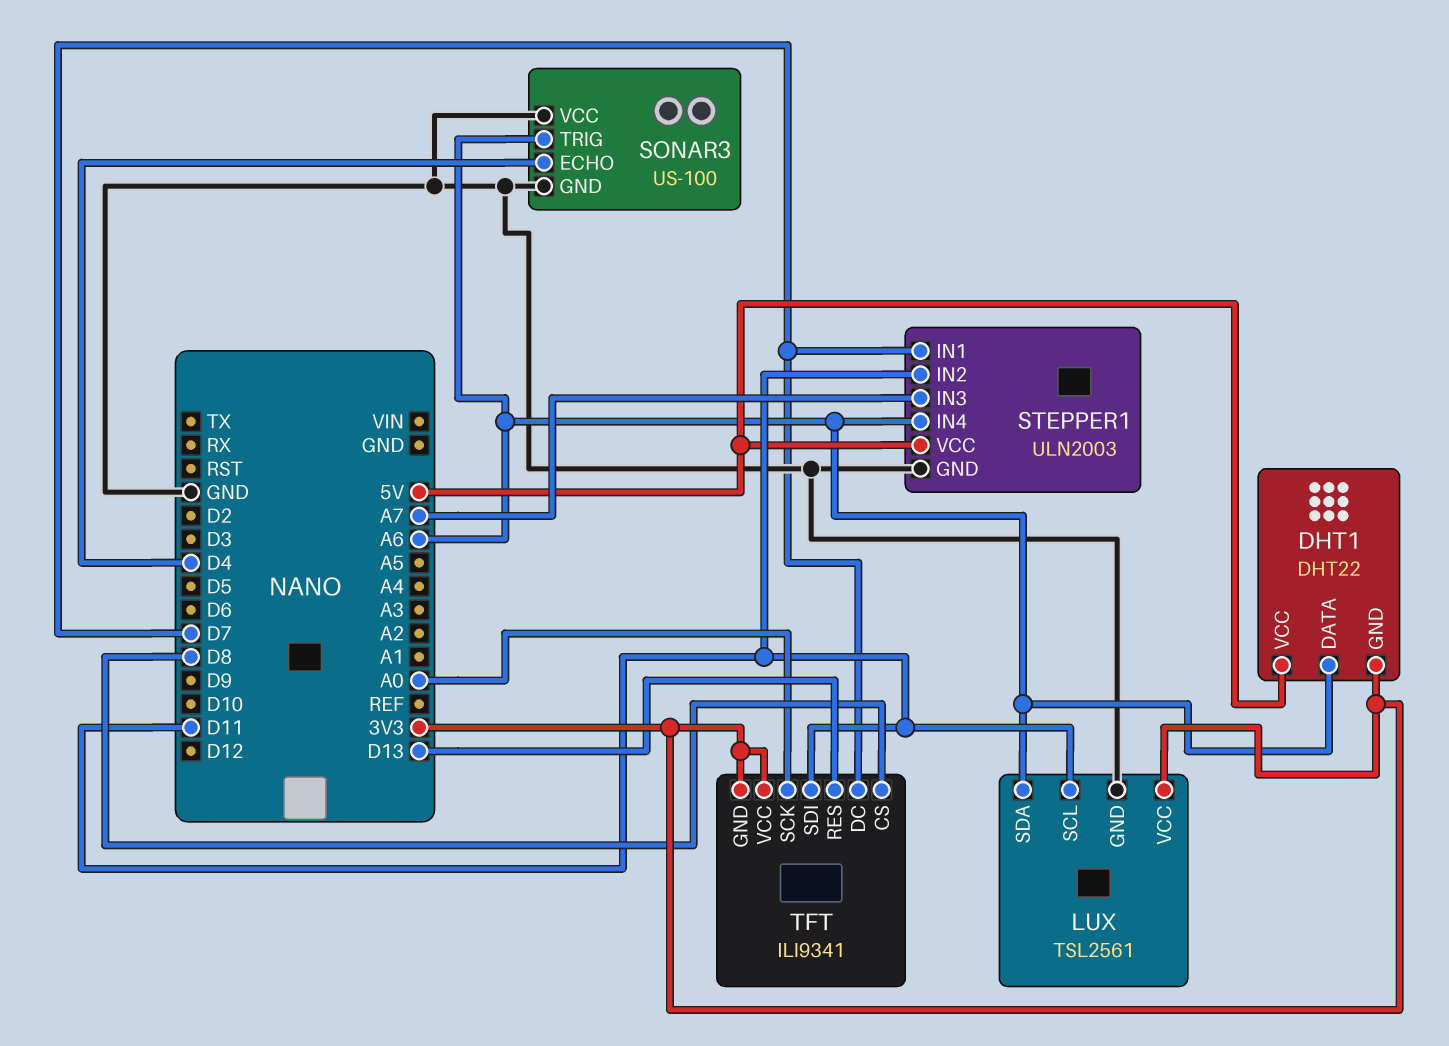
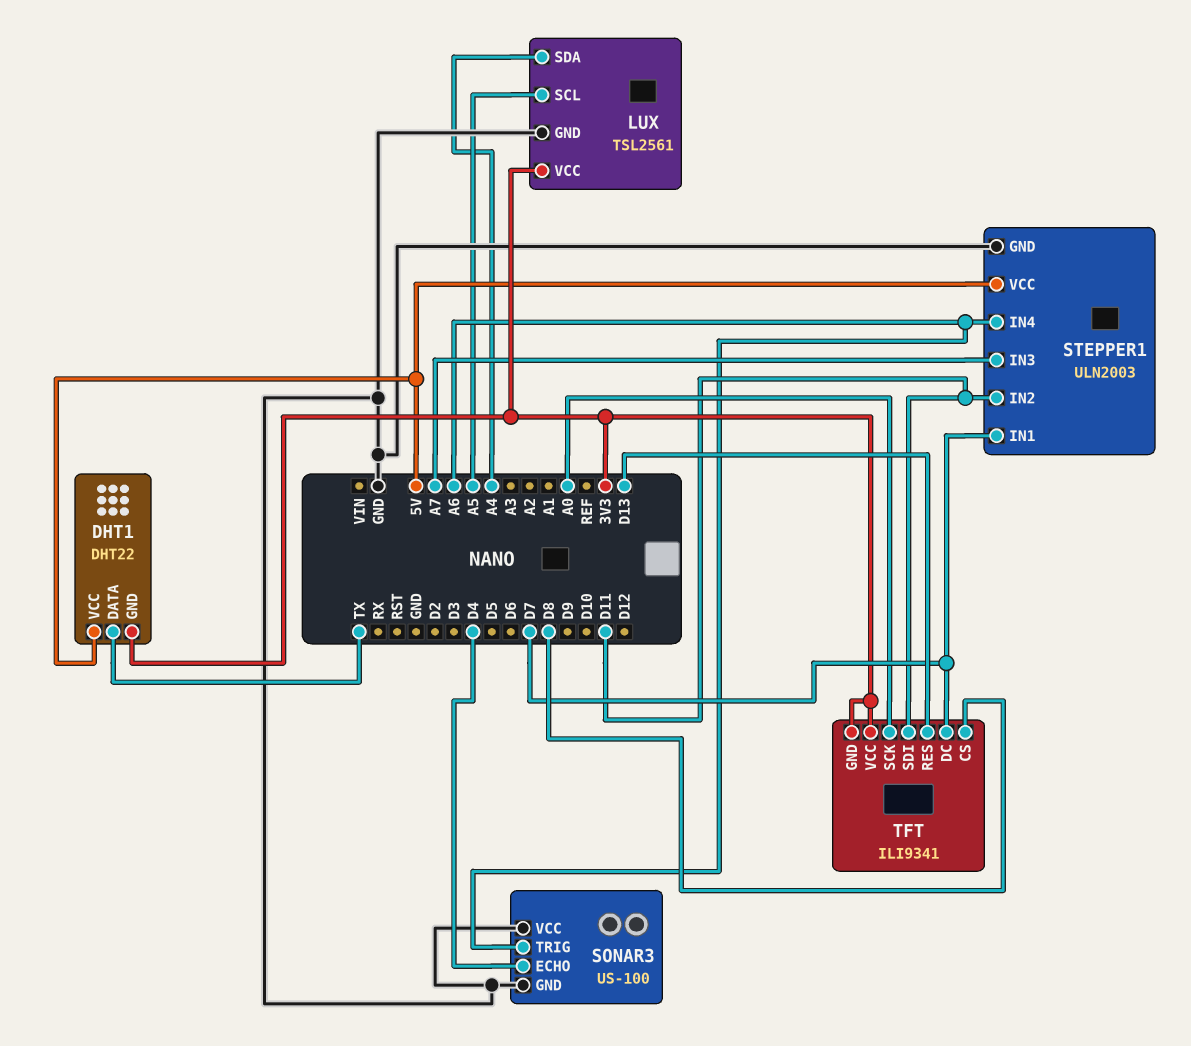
DHT1 pin DATA: A6 -> TX
LUX pin SCL: D11 -> A5
LUX pin SDA: A6 -> A4

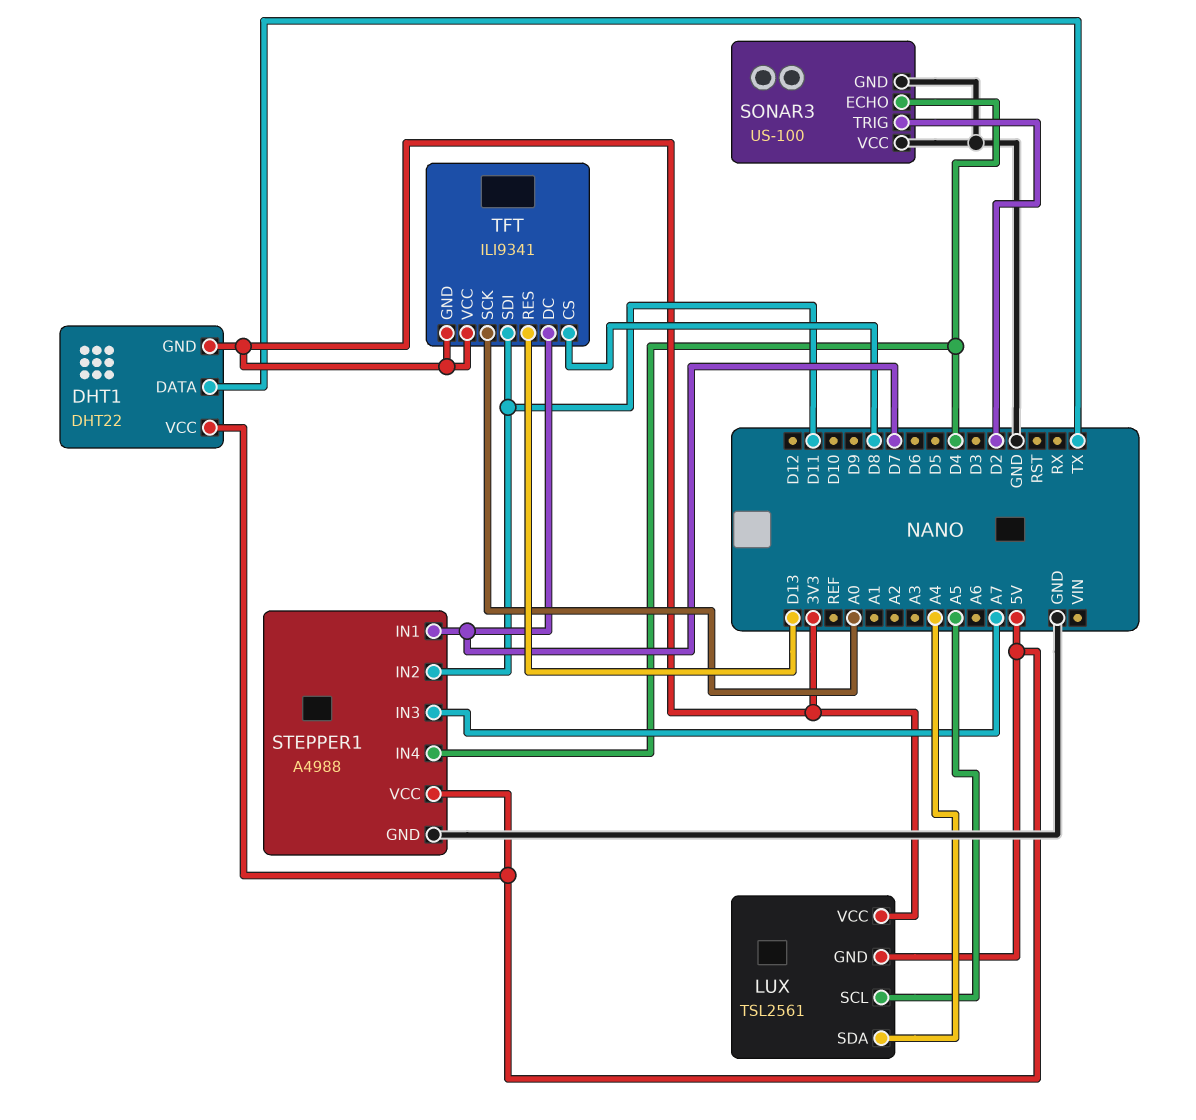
LUX pin GND: GND -> 5V
SONAR3 pin TRIG: A6 -> D2
STEPPER1: ULN2003 -> A4988
STEPPER1 pin IN4: A6 -> D4

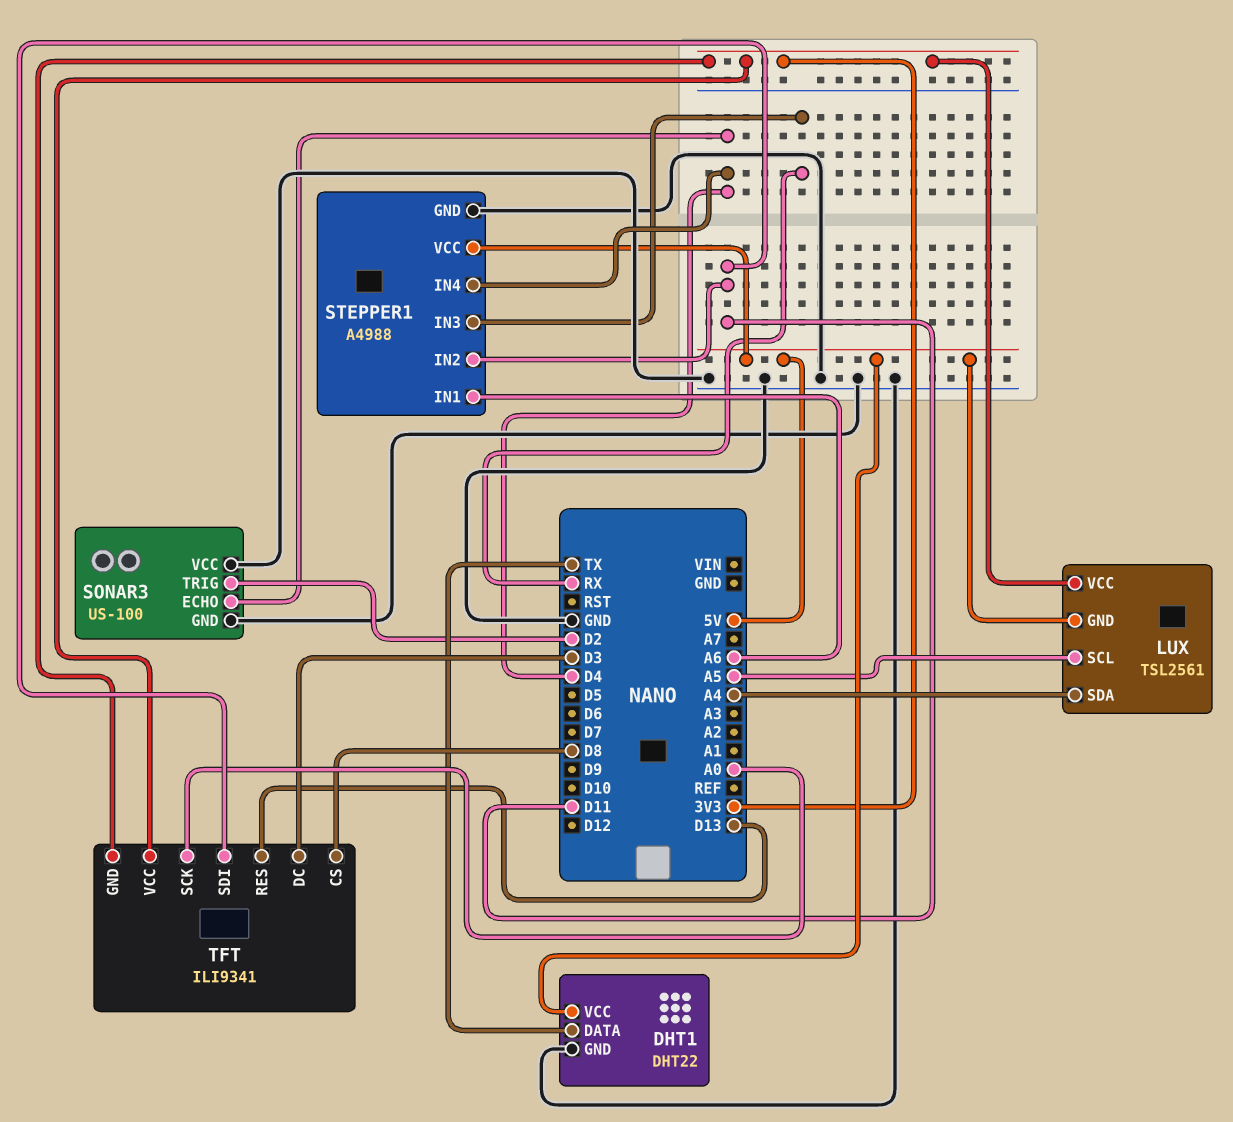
DHT1 pin GND: 3V3 -> GND
STEPPER1 pin IN1: D7 -> A6
STEPPER1 pin IN3: A7 -> RX
TFT pin DC: D7 -> D3

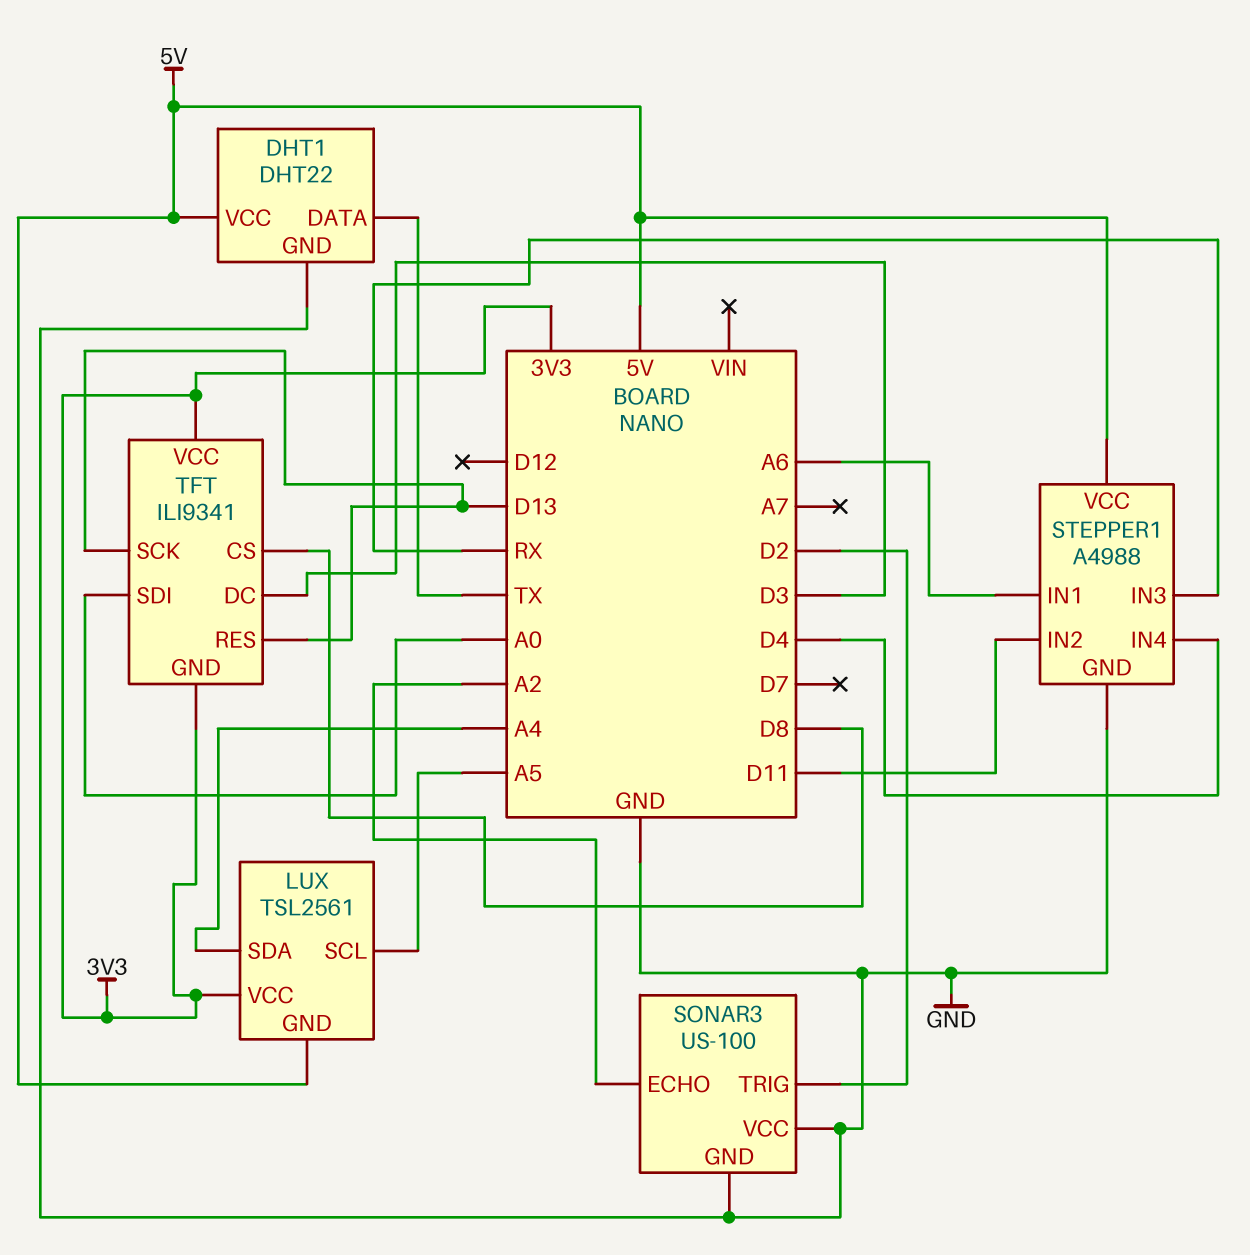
SONAR3 pin ECHO: D4 -> A2
TFT pin SCK: A0 -> D13
TFT pin SDI: D11 -> A0

